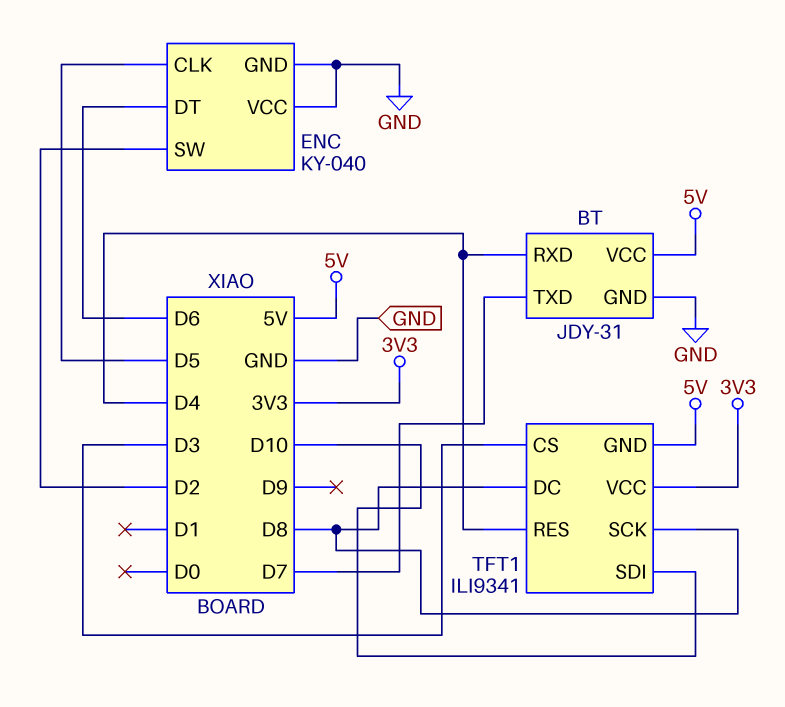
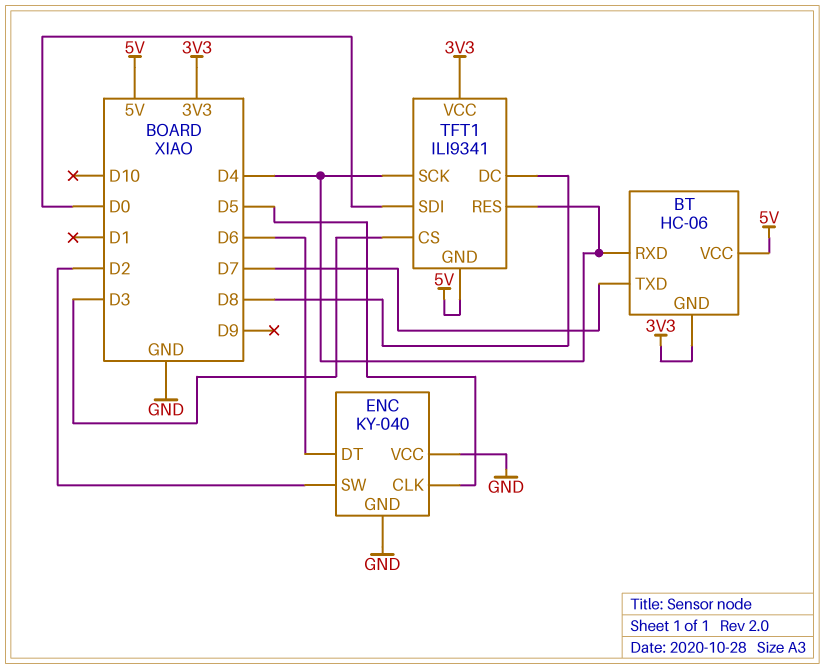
BT: JDY-31 -> HC-06
BT pin GND: GND -> 3V3
TFT1 pin SCK: D8 -> D4
TFT1 pin SDI: D10 -> D0

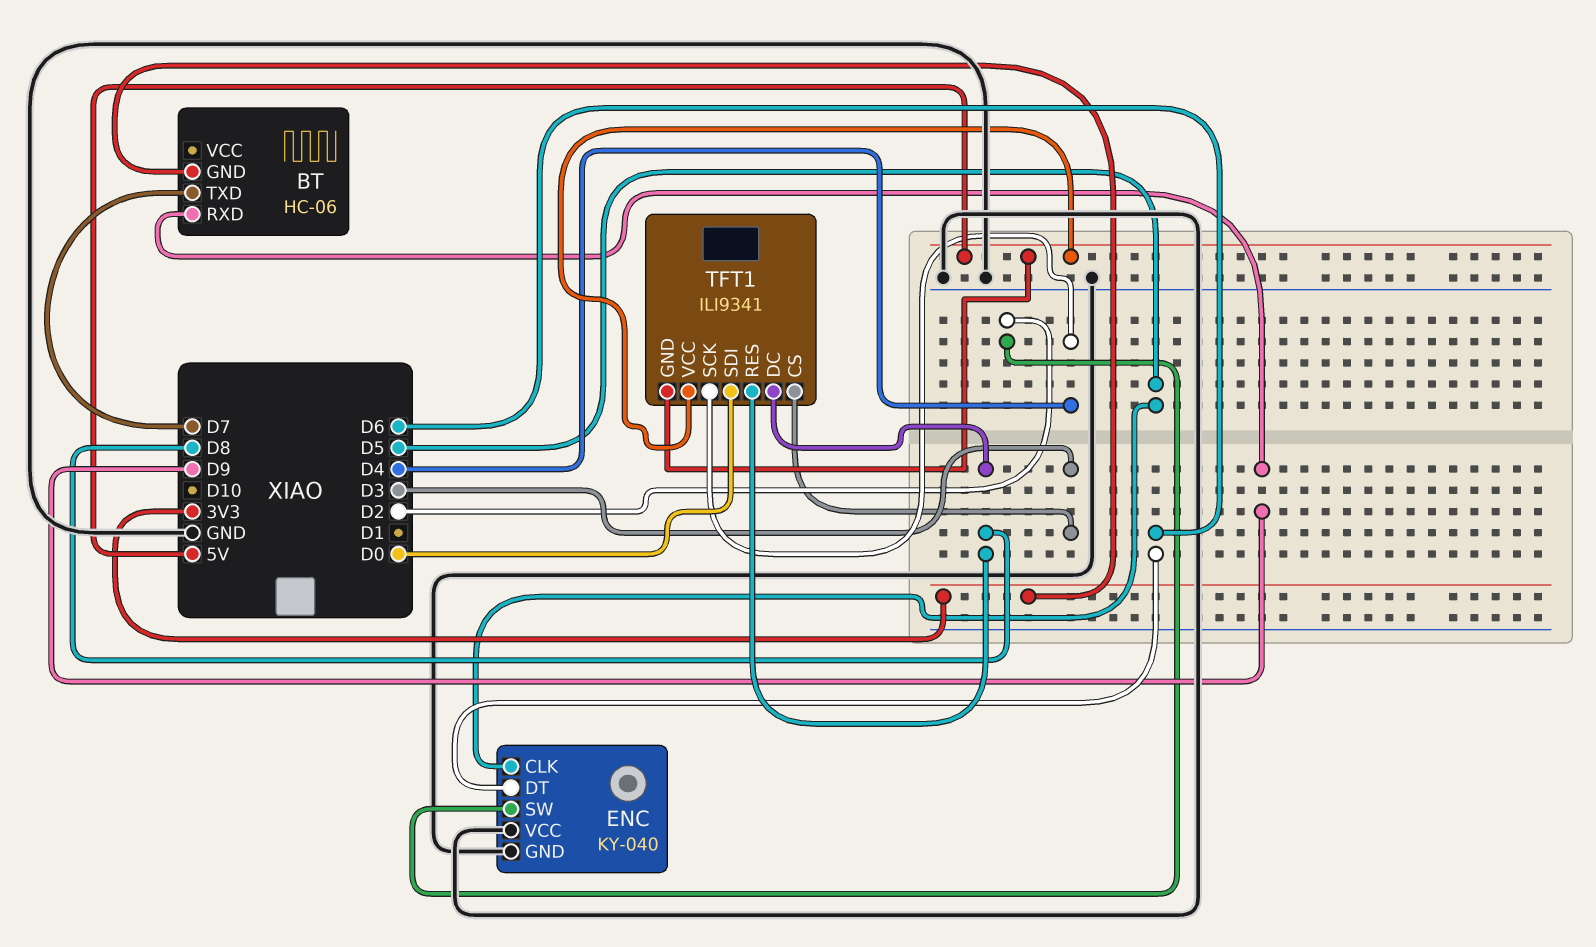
BT pin RXD: D4 -> D9
BT pin VCC: 5V -> none
TFT1 pin RES: D4 -> D8
TFT1 pin VCC: 3V3 -> 5V

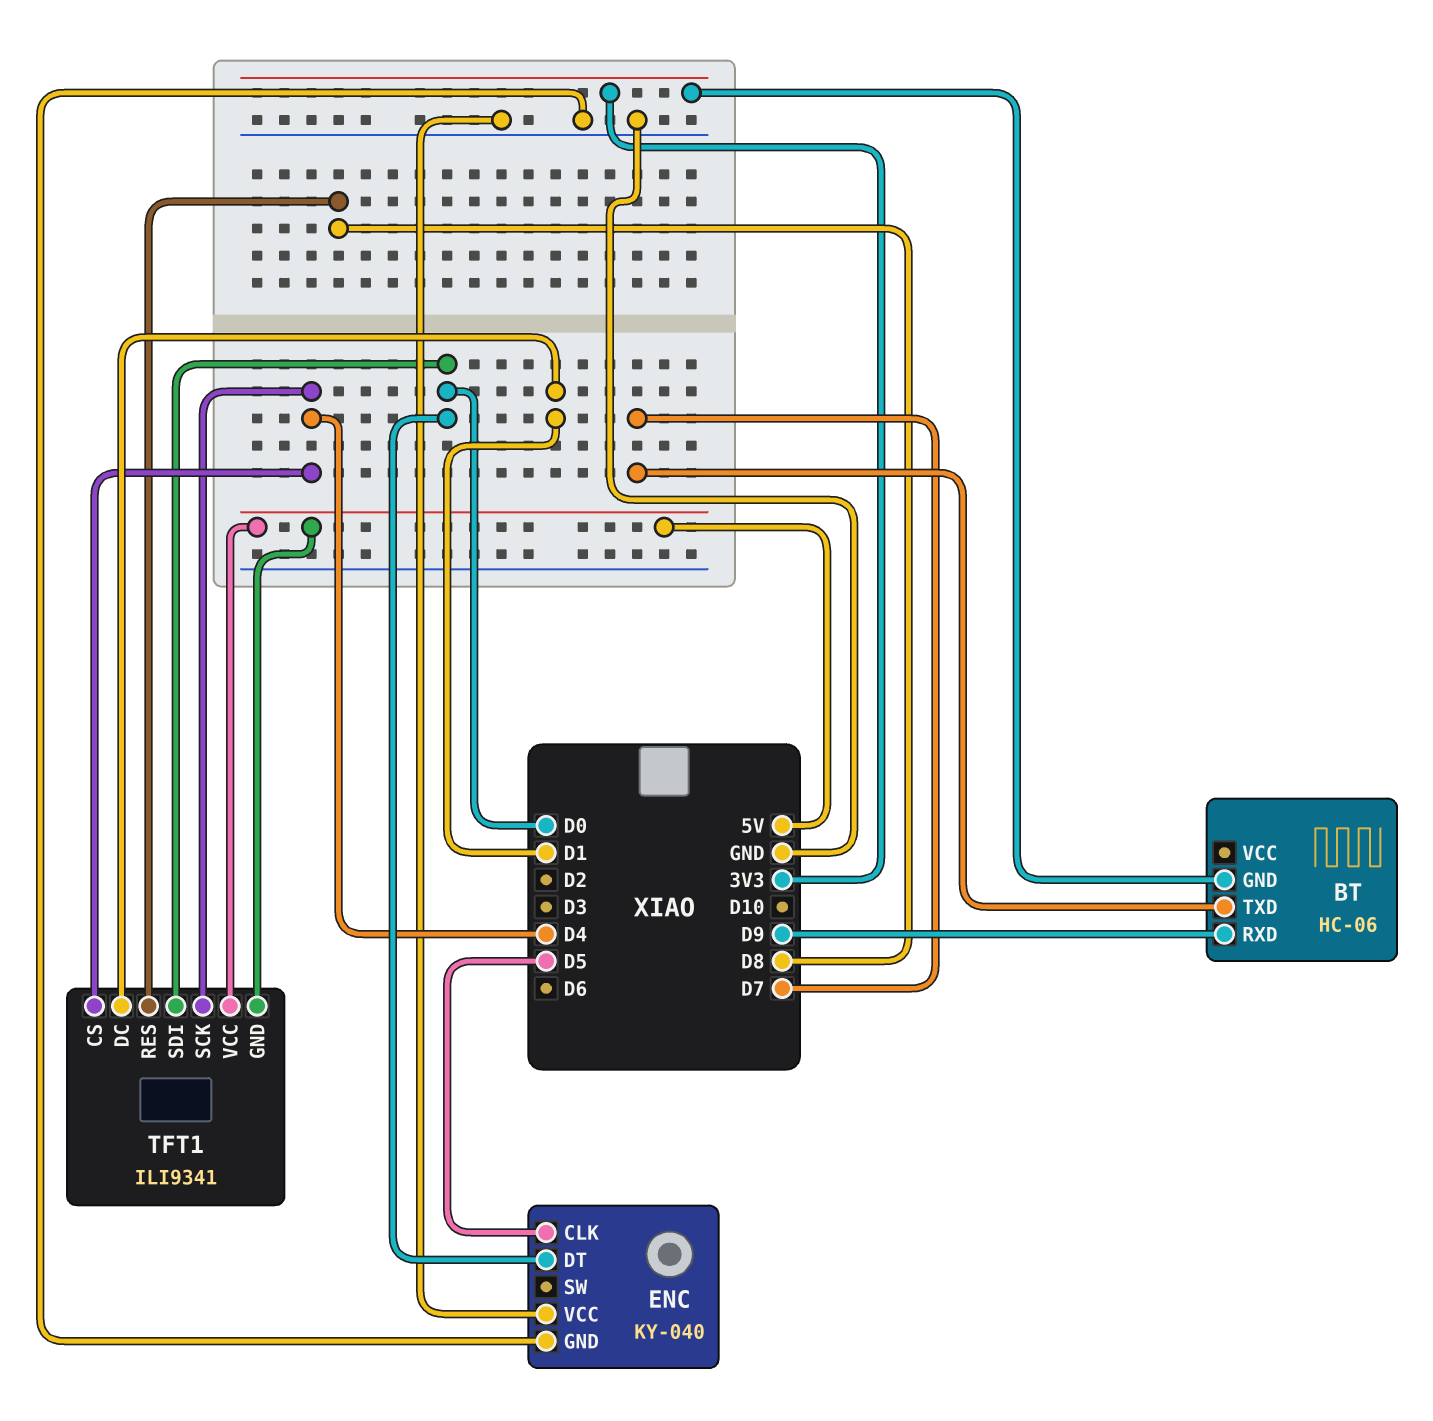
ENC pin DT: D6 -> D0
ENC pin SW: D2 -> none
TFT1 pin CS: D3 -> D4
TFT1 pin DC: D8 -> D1

